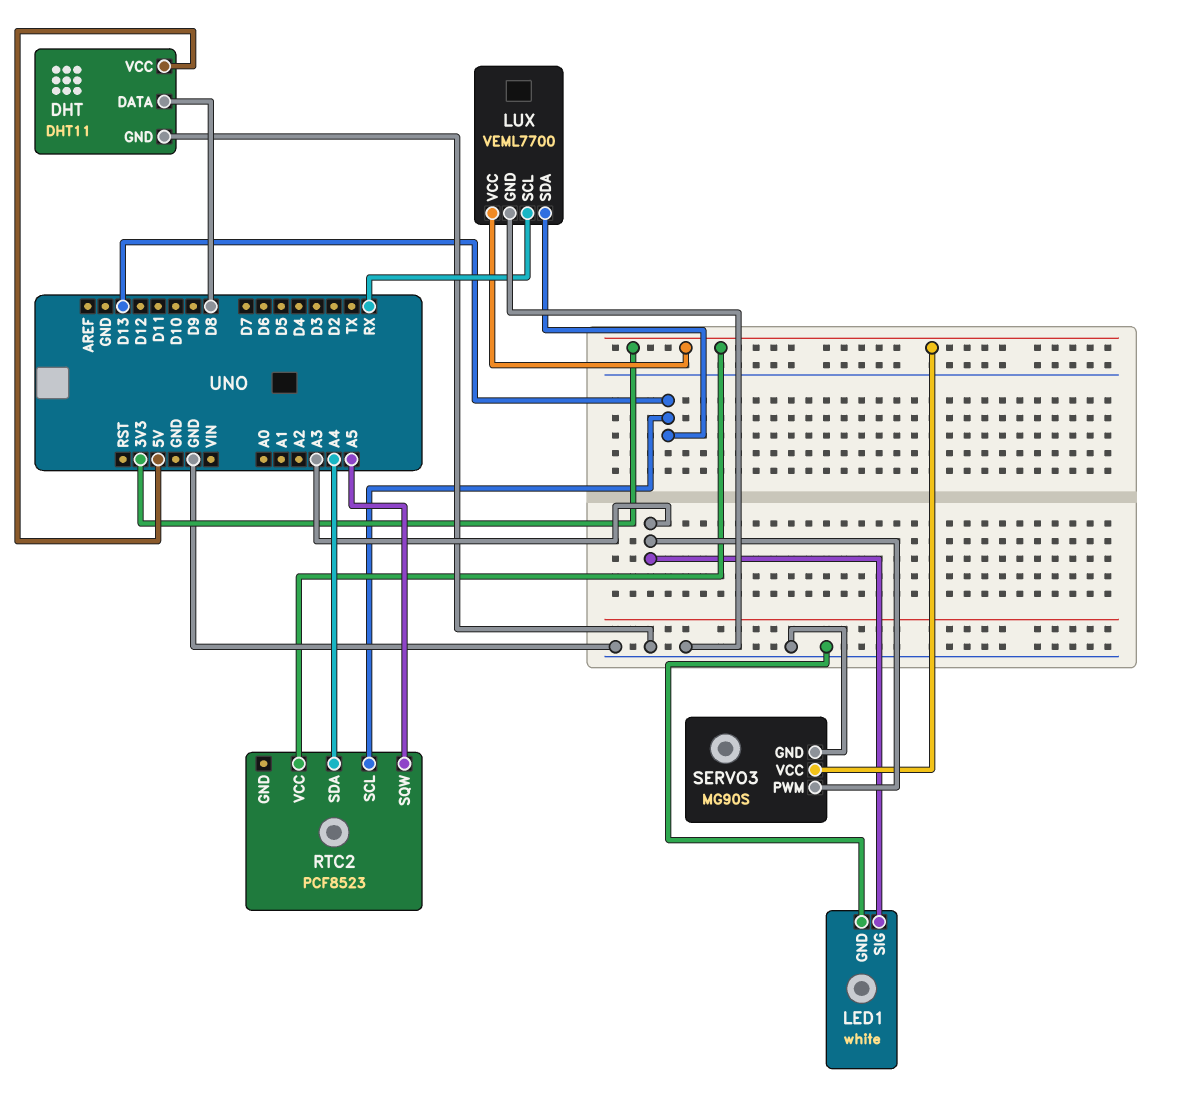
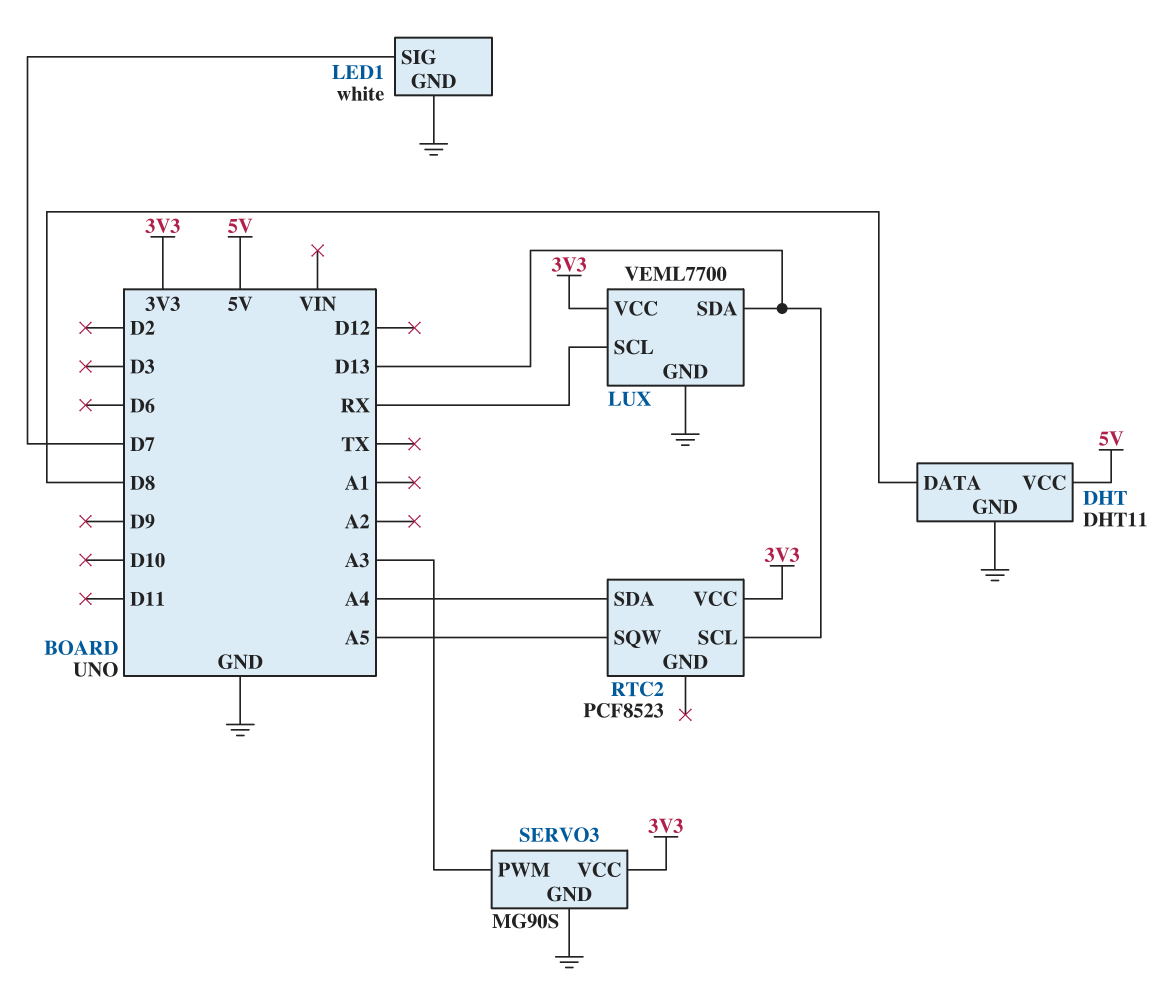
LED1 pin SIG: A3 -> D7

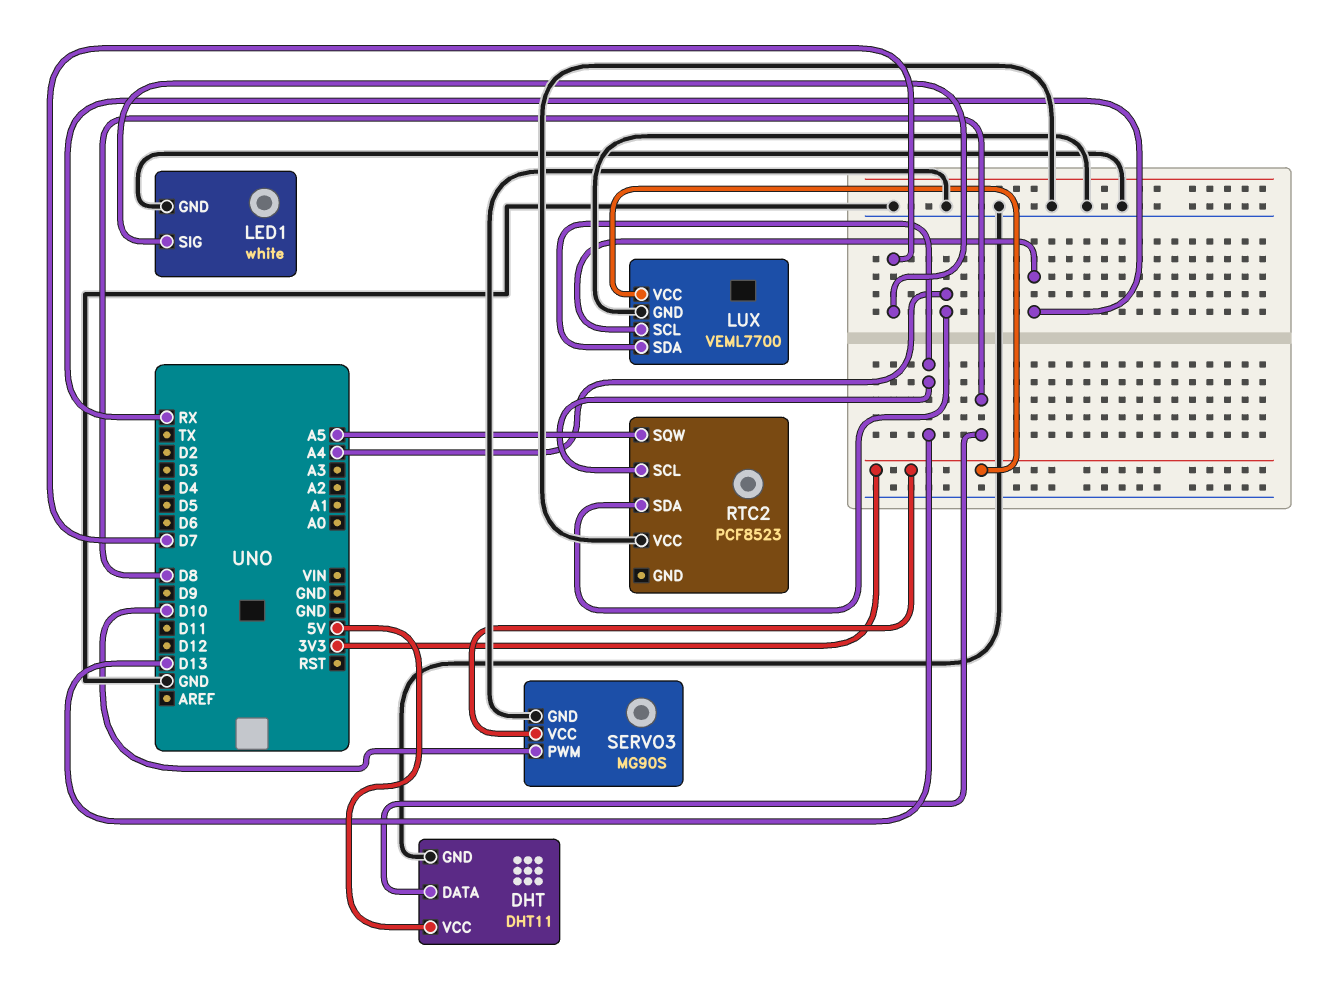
RTC2 pin VCC: 3V3 -> GND
SERVO3 pin PWM: A3 -> D10

